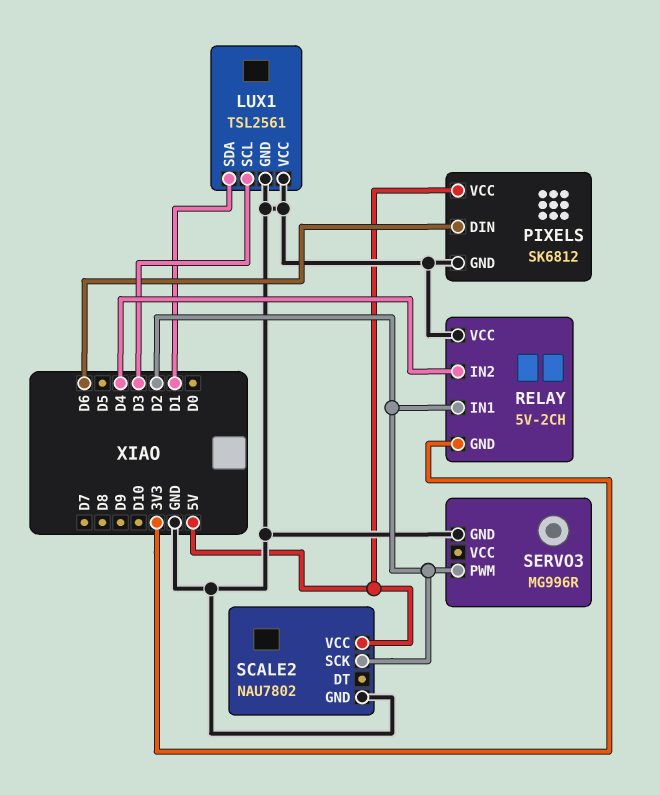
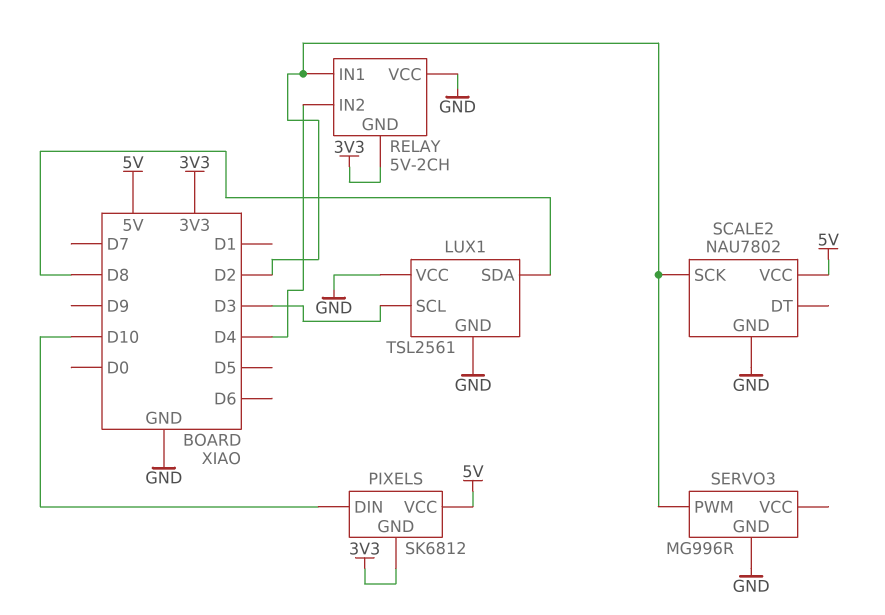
LUX1 pin SDA: D1 -> D8
PIXELS pin DIN: D6 -> D10
PIXELS pin GND: GND -> 3V3

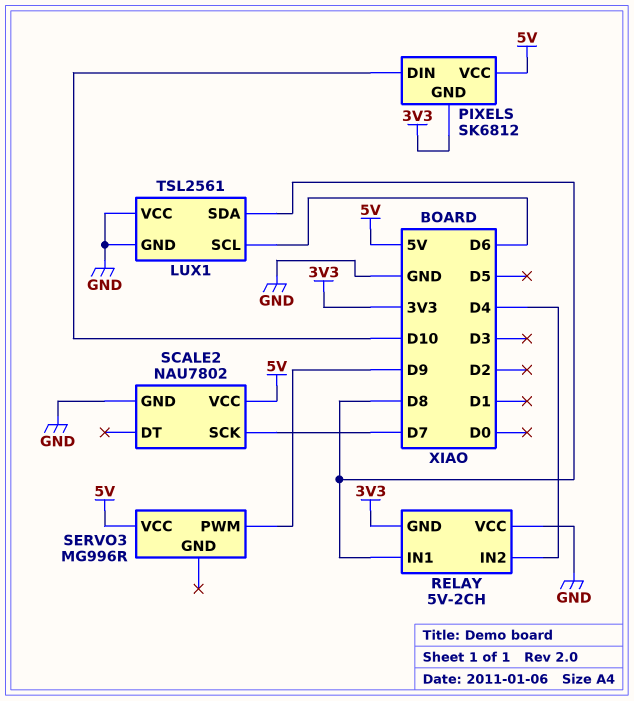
LUX1 pin SCL: D3 -> D6
RELAY pin IN1: D2 -> D8
SCALE2 pin SCK: D2 -> D7
SERVO3 pin GND: GND -> none
SERVO3 pin PWM: D2 -> D9
SERVO3 pin VCC: none -> 5V

